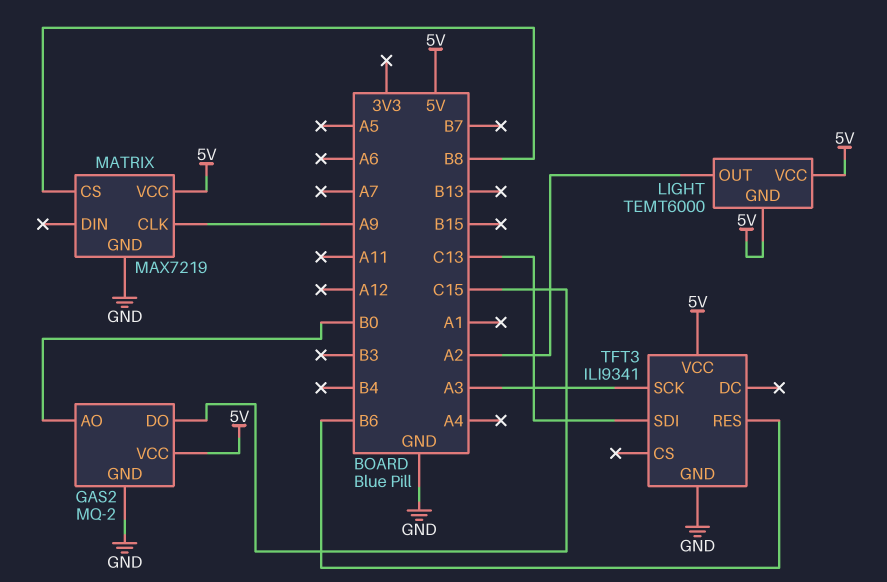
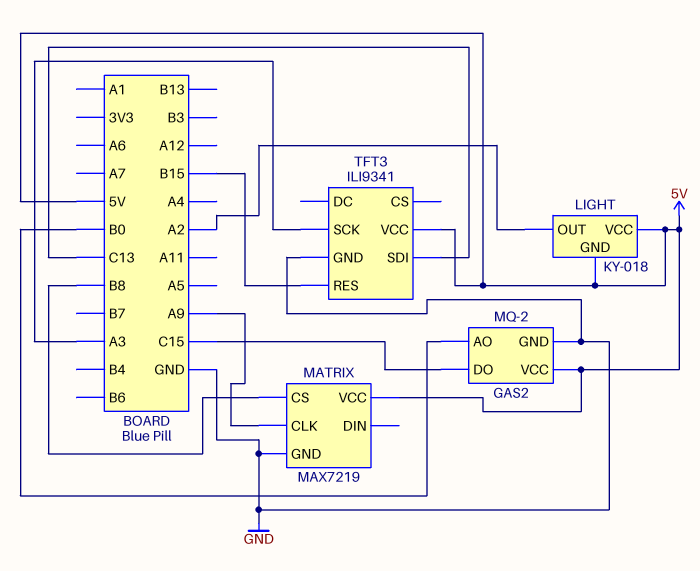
LIGHT: TEMT6000 -> KY-018
TFT3 pin RES: B6 -> B15

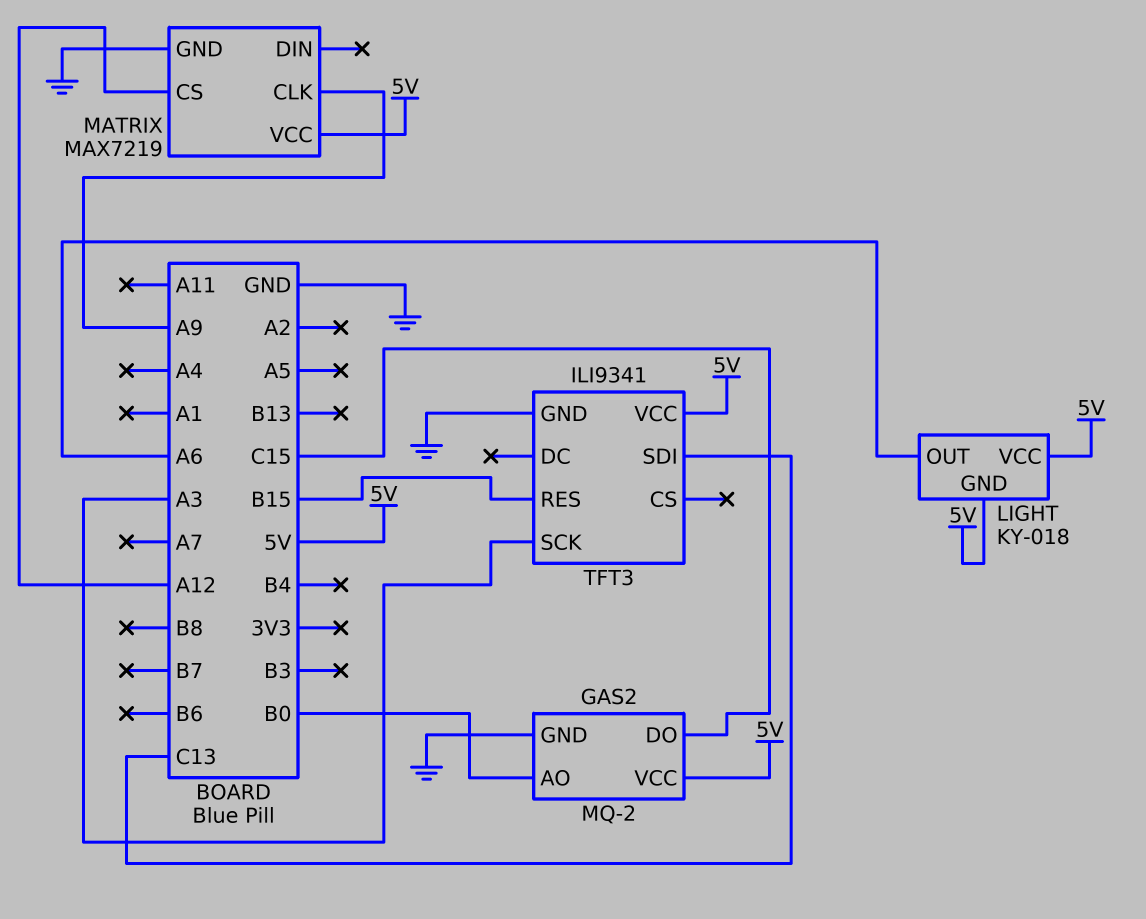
LIGHT pin OUT: A2 -> A6
MATRIX pin CS: B8 -> A12

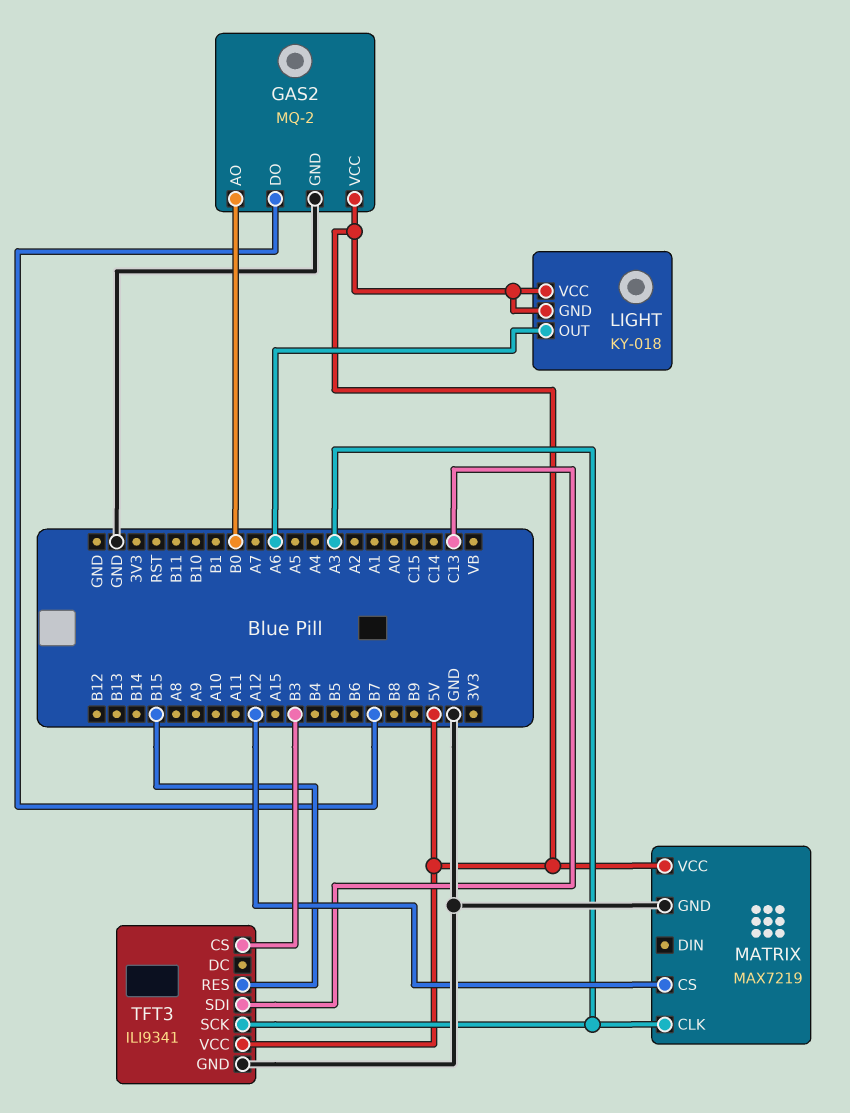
GAS2 pin DO: C15 -> B7
MATRIX pin CLK: A9 -> A3
TFT3 pin CS: none -> B3

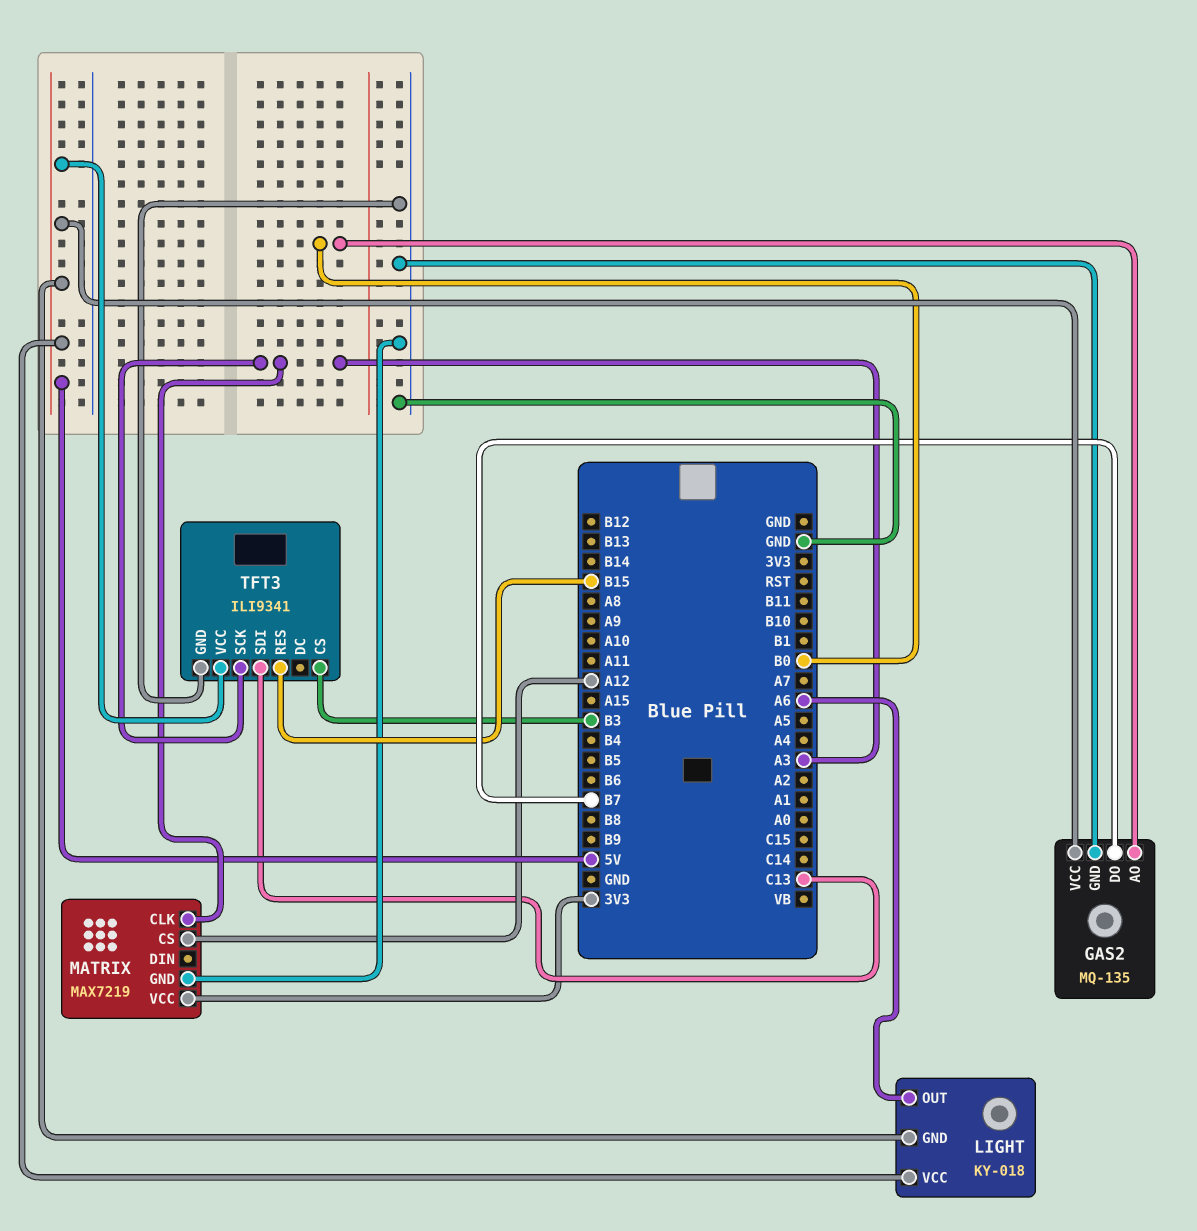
GAS2: MQ-2 -> MQ-135
MATRIX pin VCC: 5V -> 3V3

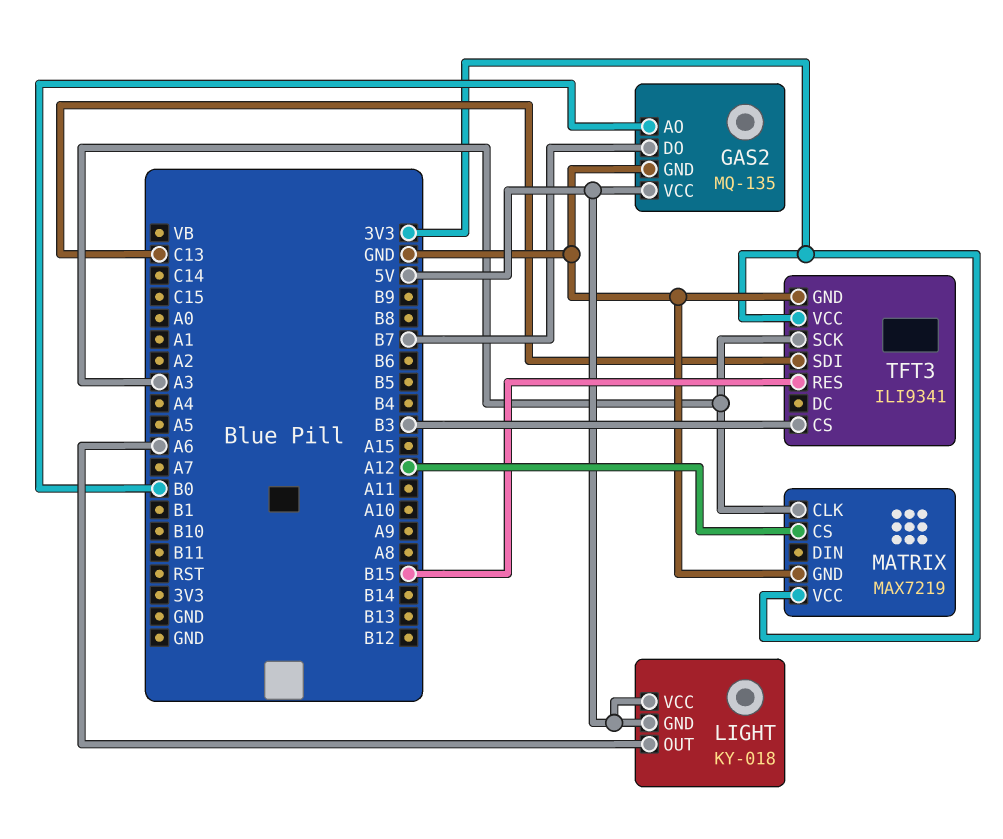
TFT3 pin VCC: 5V -> 3V3

